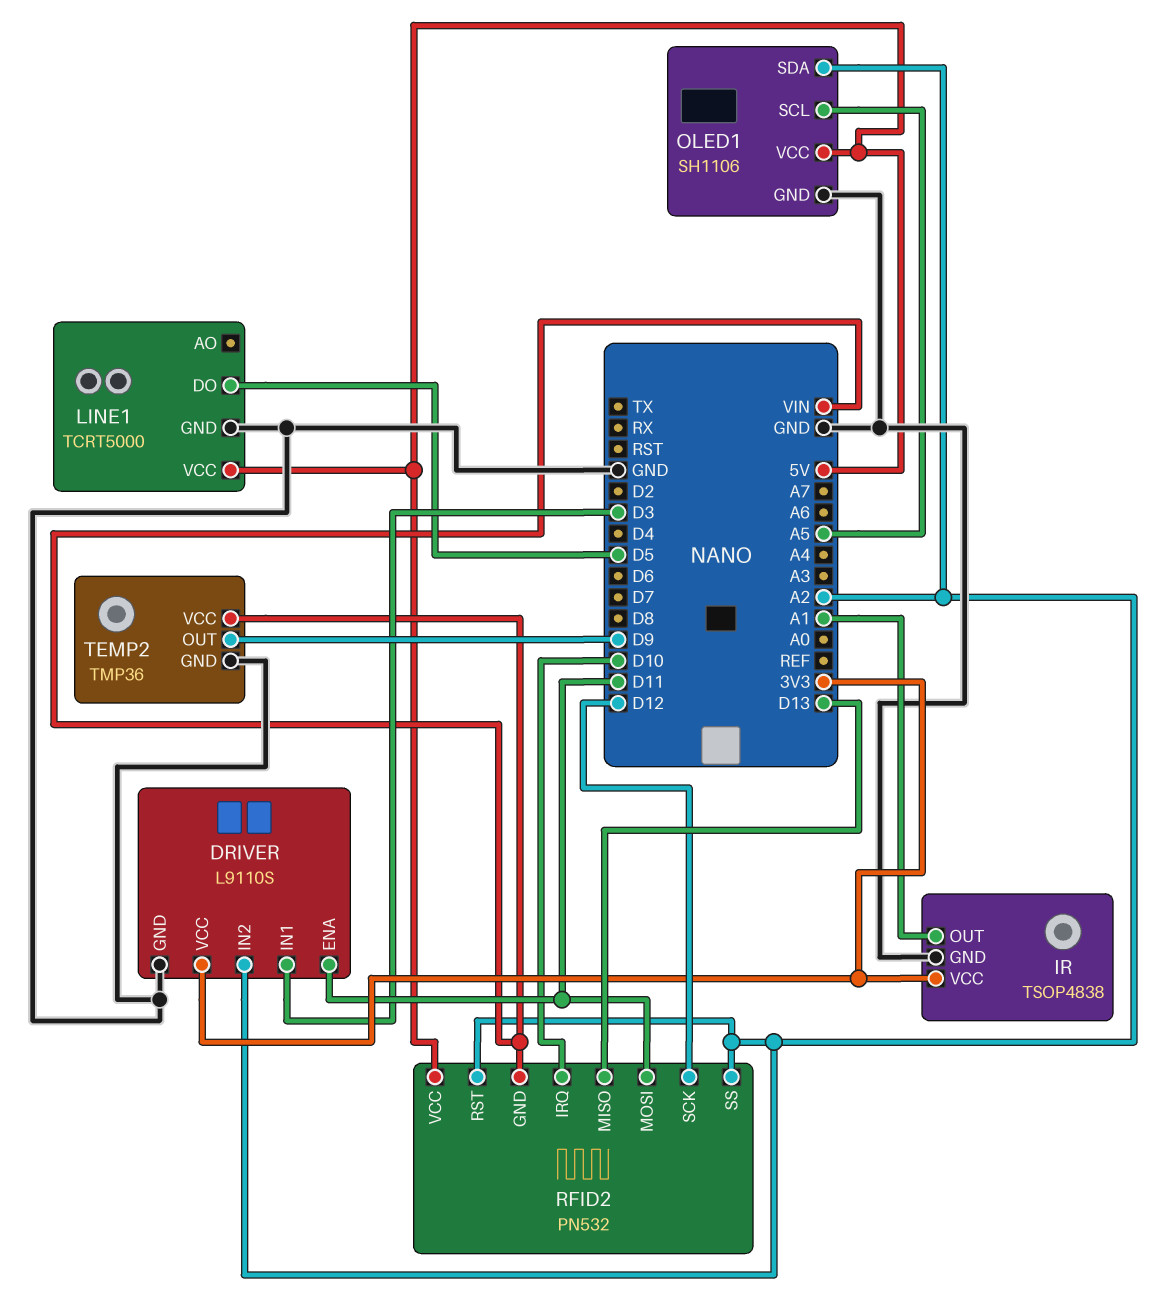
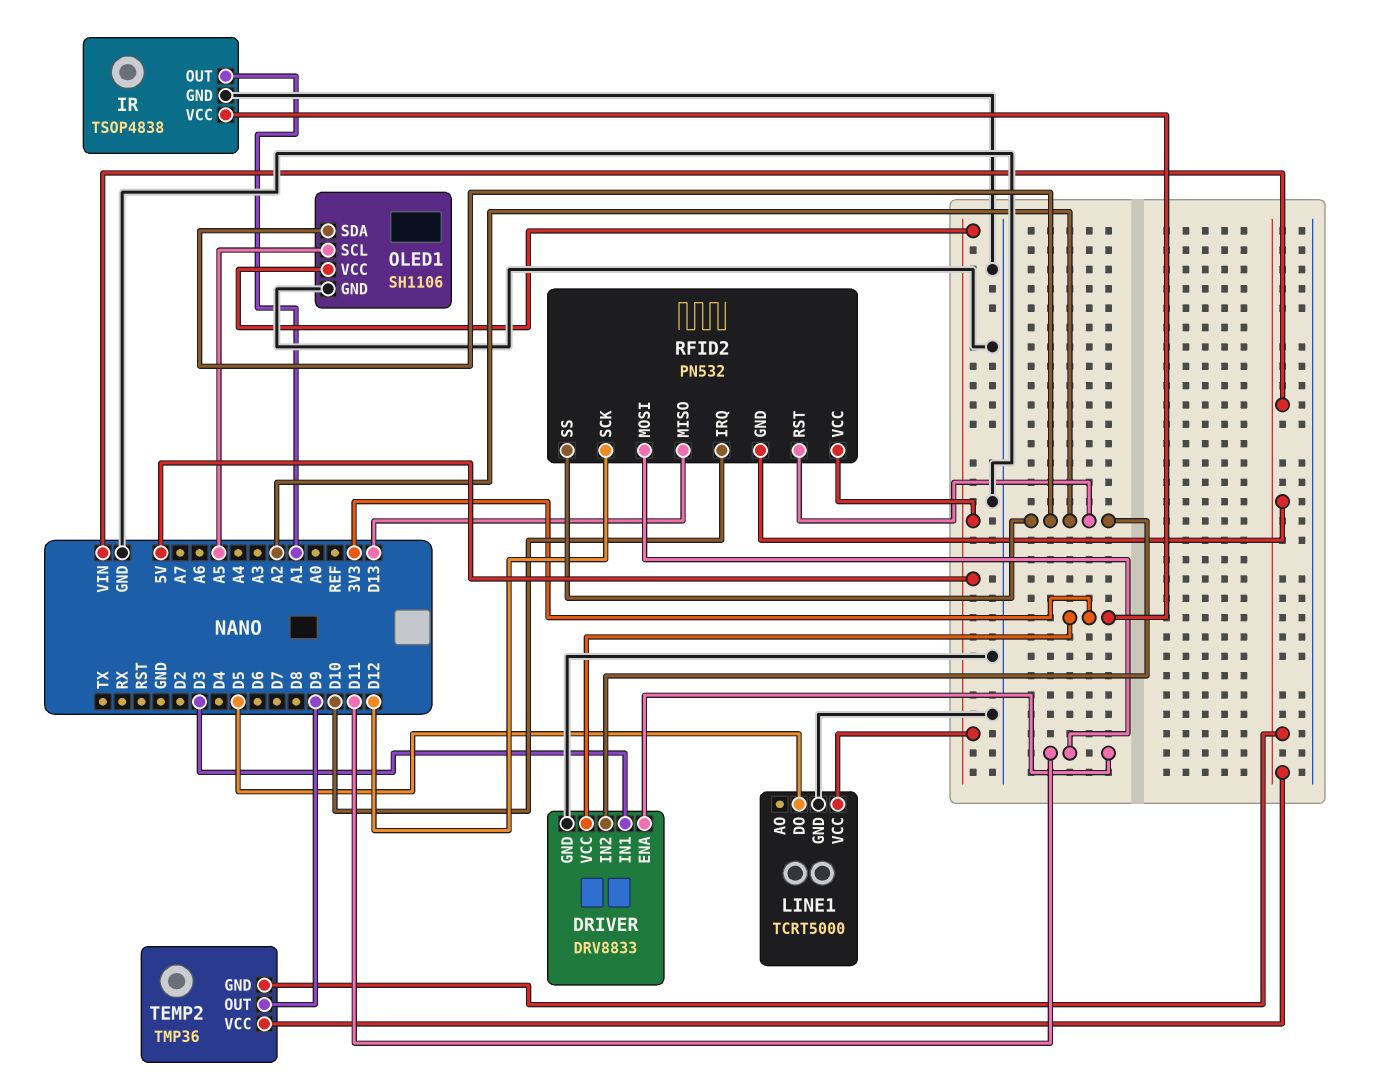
DRIVER: L9110S -> DRV8833
TEMP2 pin GND: GND -> VIN

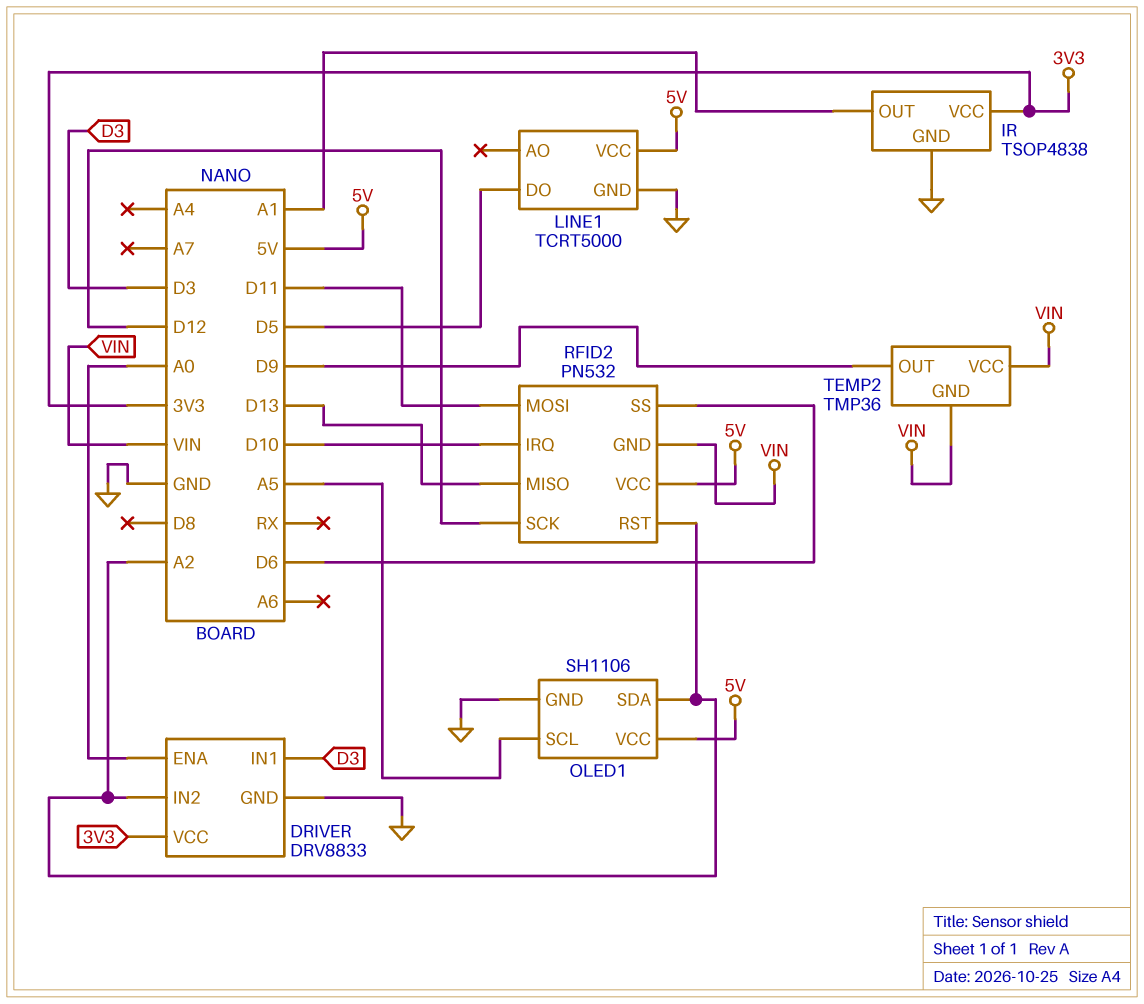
DRIVER pin ENA: D11 -> A0
RFID2 pin SS: A2 -> D6

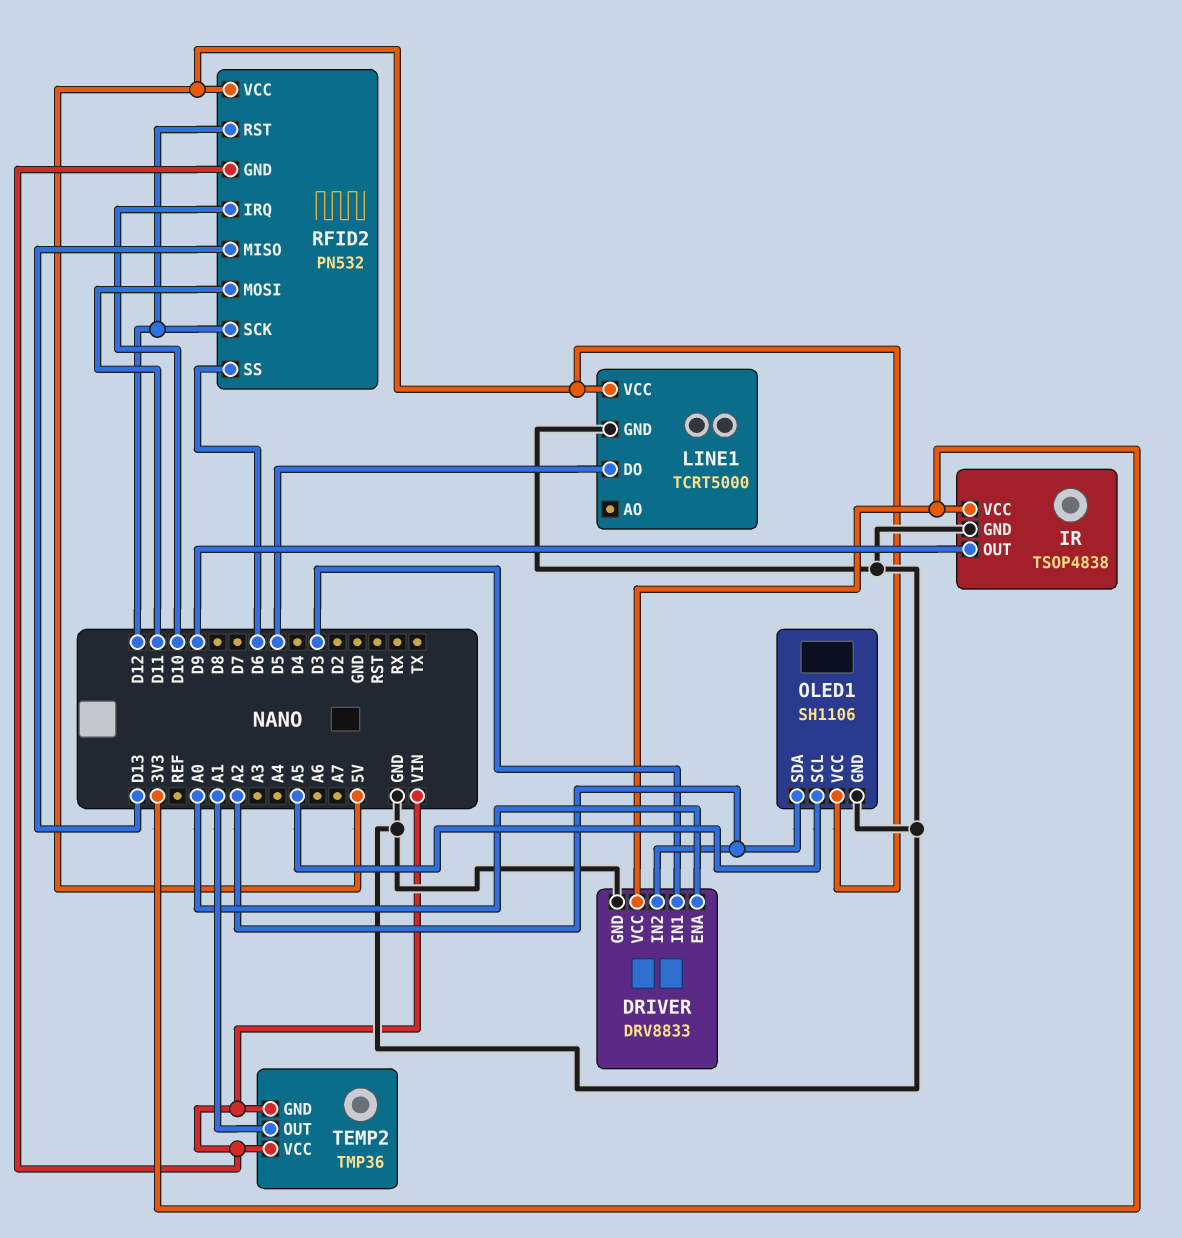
IR pin OUT: A1 -> D9
RFID2 pin RST: A2 -> D12
TEMP2 pin OUT: D9 -> A1

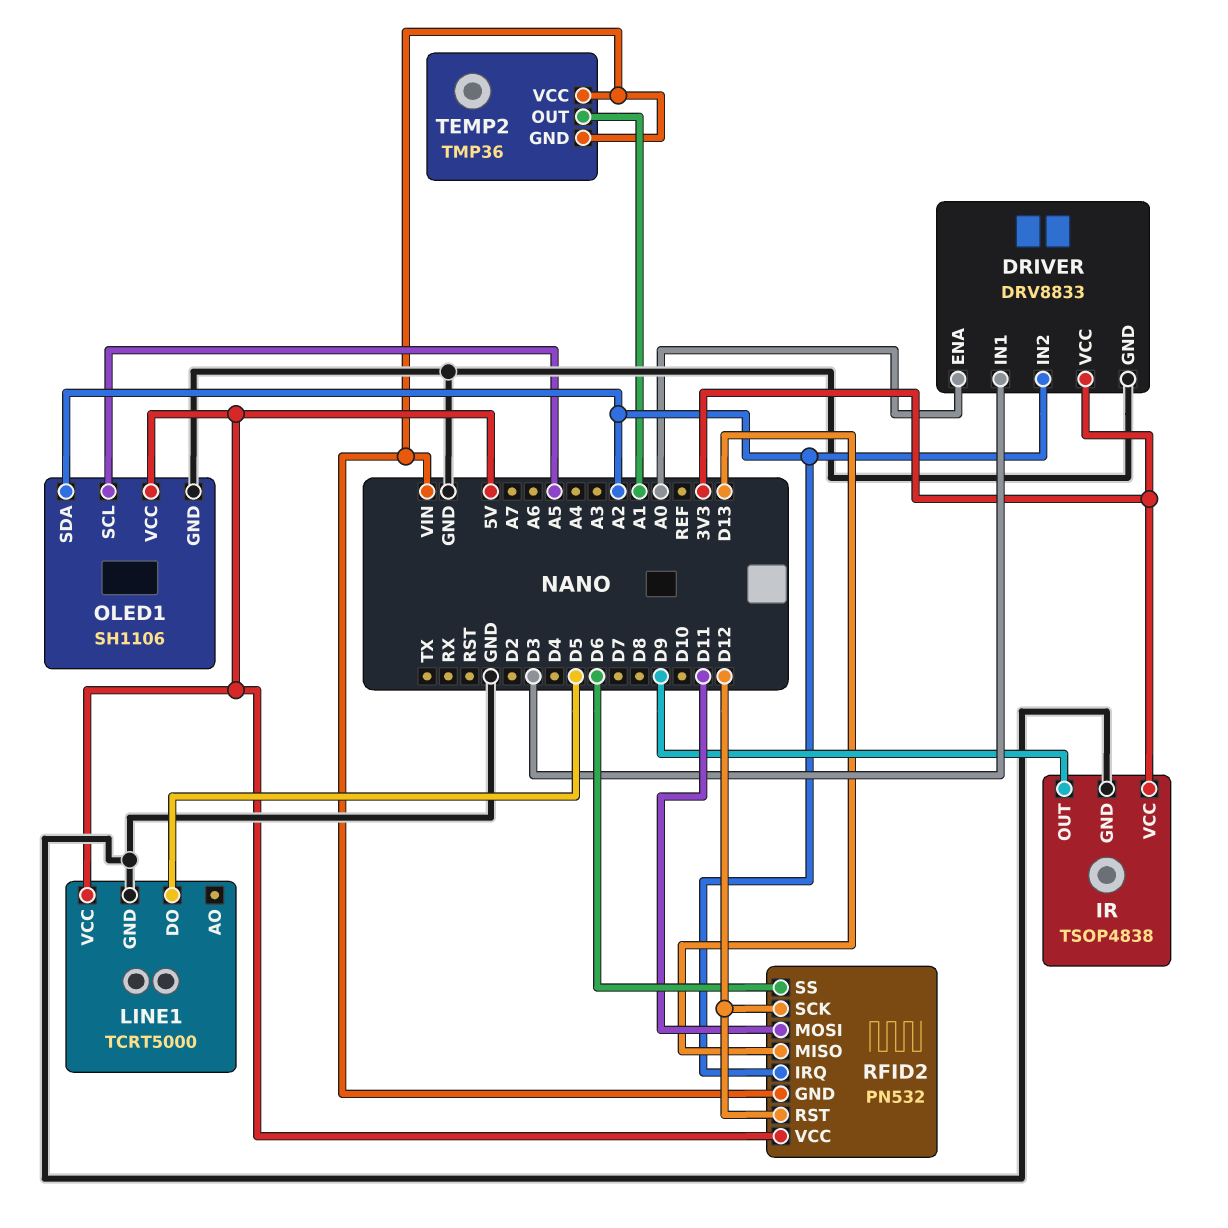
RFID2 pin IRQ: D10 -> A2

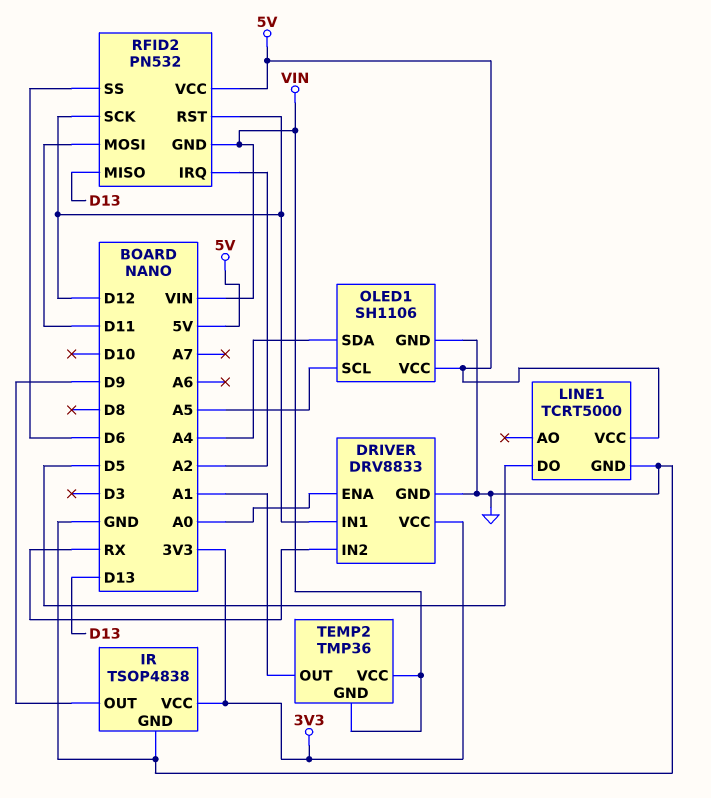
DRIVER pin IN1: D3 -> D12
DRIVER pin IN2: A2 -> RX
OLED1 pin SDA: A2 -> A4

